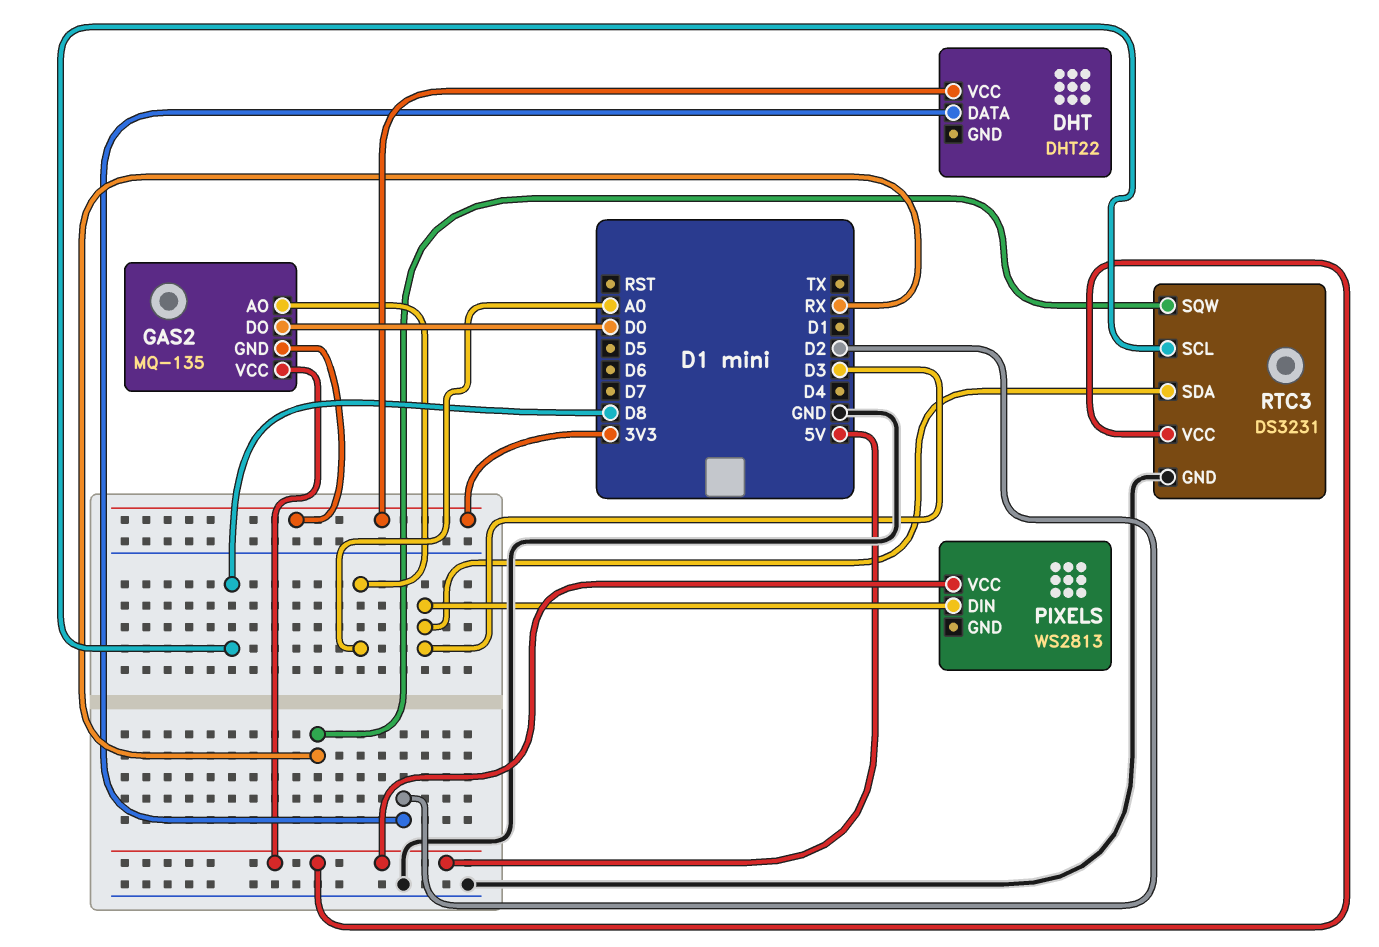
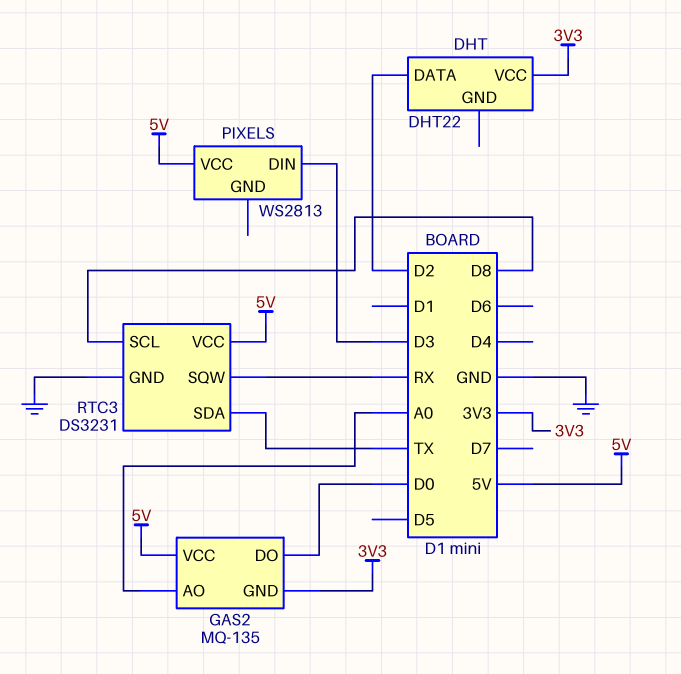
RTC3 pin SDA: D3 -> TX

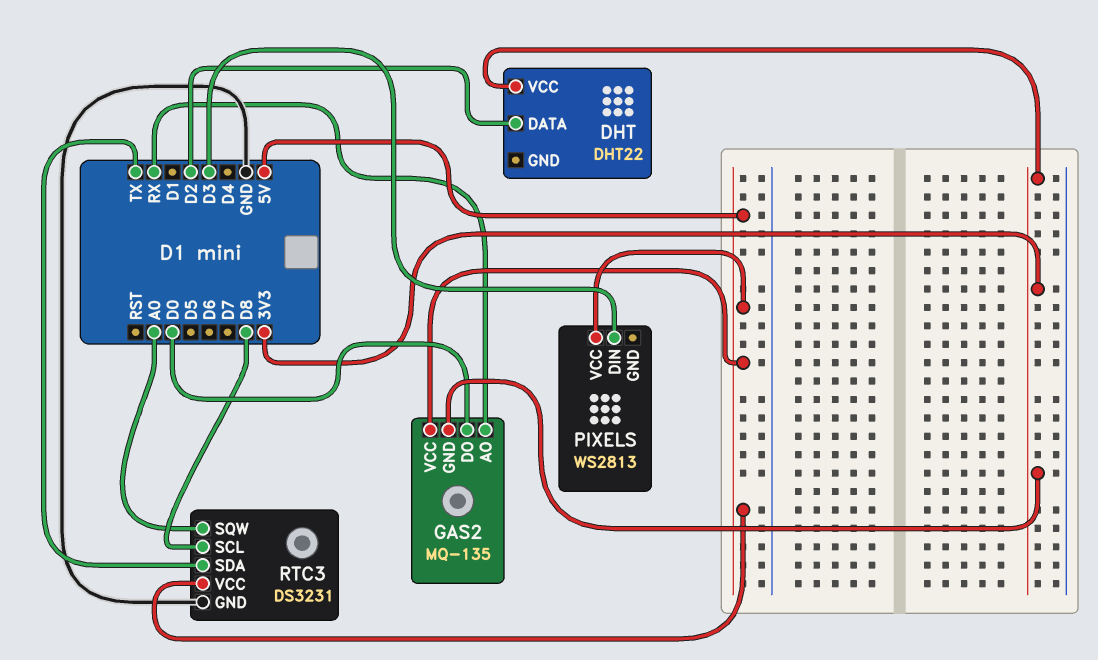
GAS2 pin AO: A0 -> RX
RTC3 pin SQW: RX -> A0

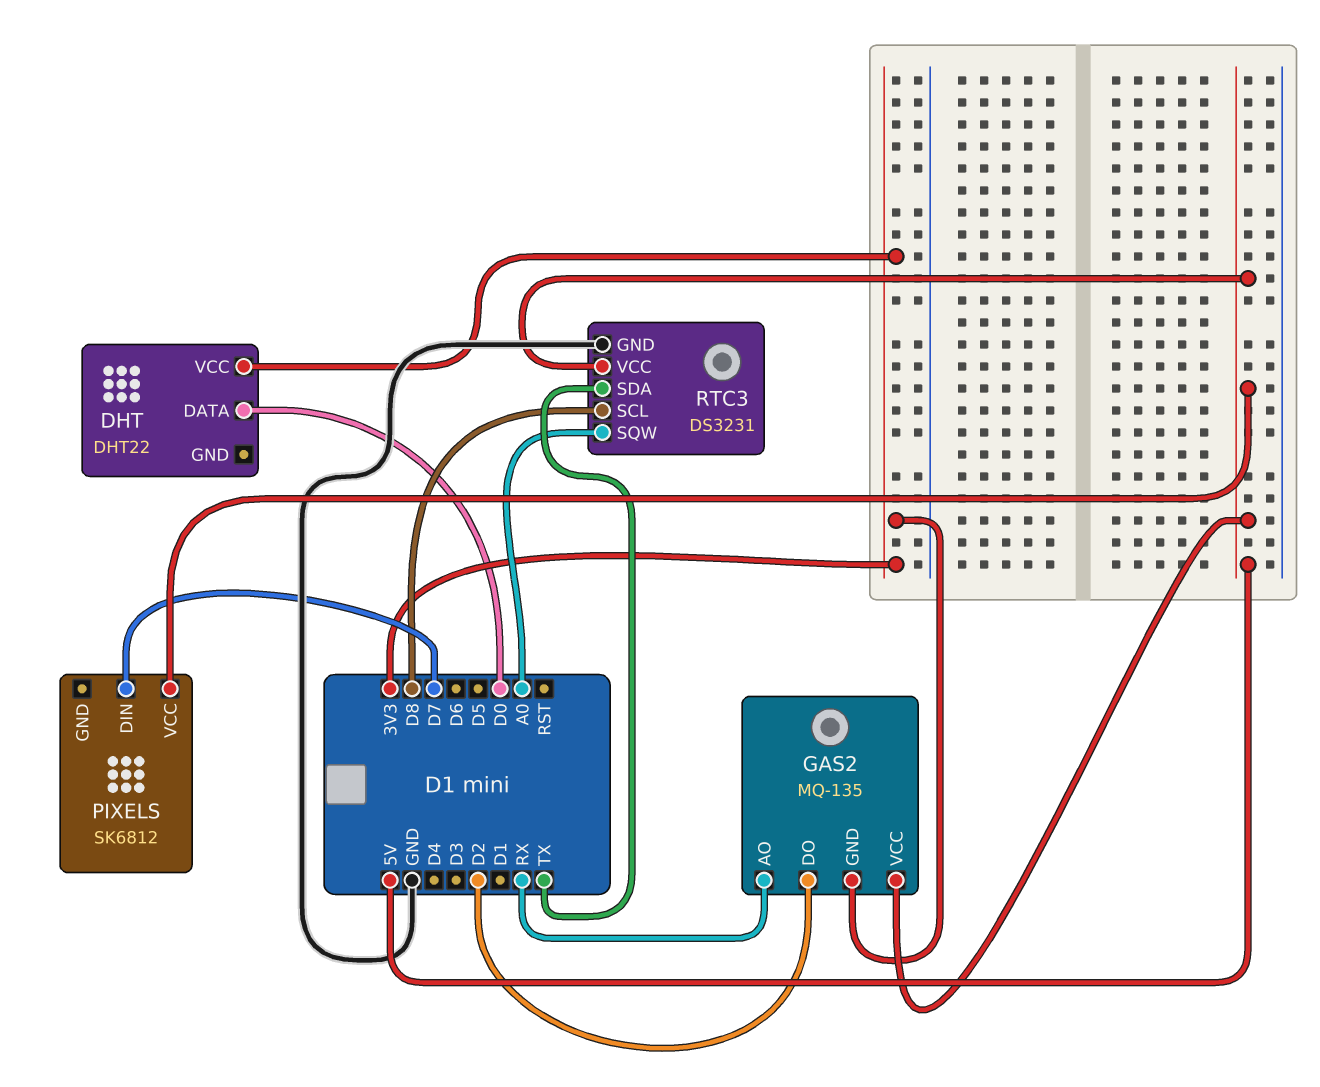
DHT pin DATA: D2 -> D0
GAS2 pin DO: D0 -> D2
PIXELS: WS2813 -> SK6812
PIXELS pin DIN: D3 -> D7

